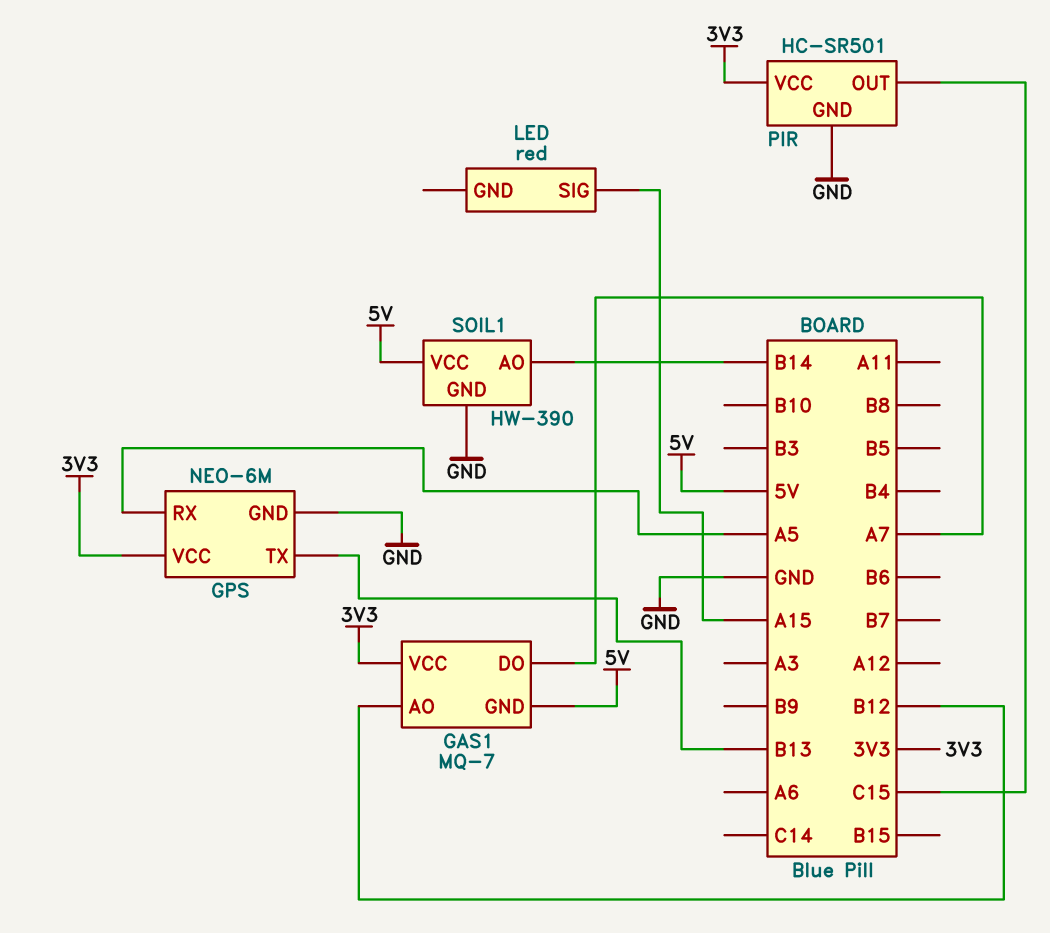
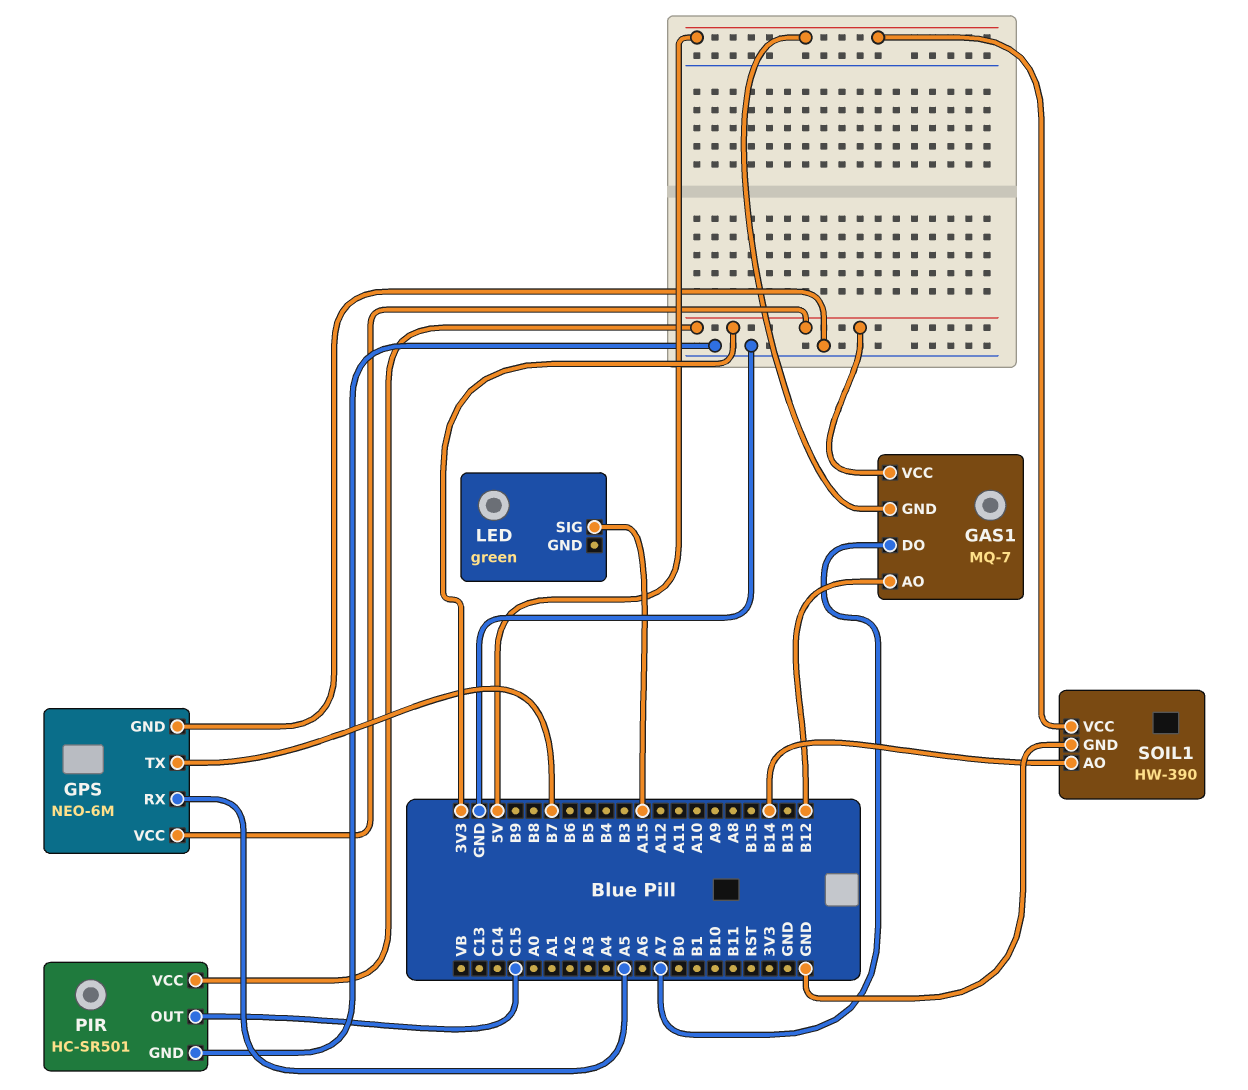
GPS pin TX: B13 -> B7
LED: red -> green

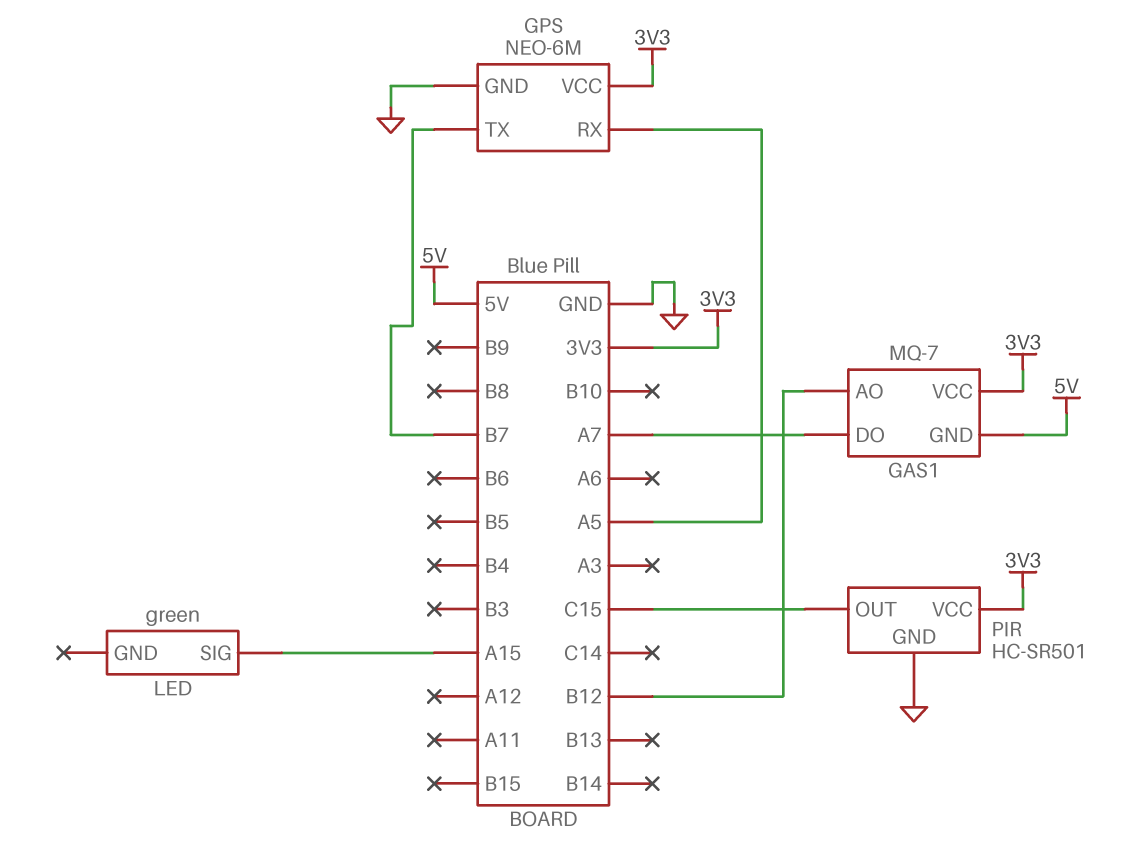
SOIL1: HW-390 -> none
SOIL1 pin AO: B14 -> none
SOIL1 pin GND: GND -> none
SOIL1 pin VCC: 5V -> none

